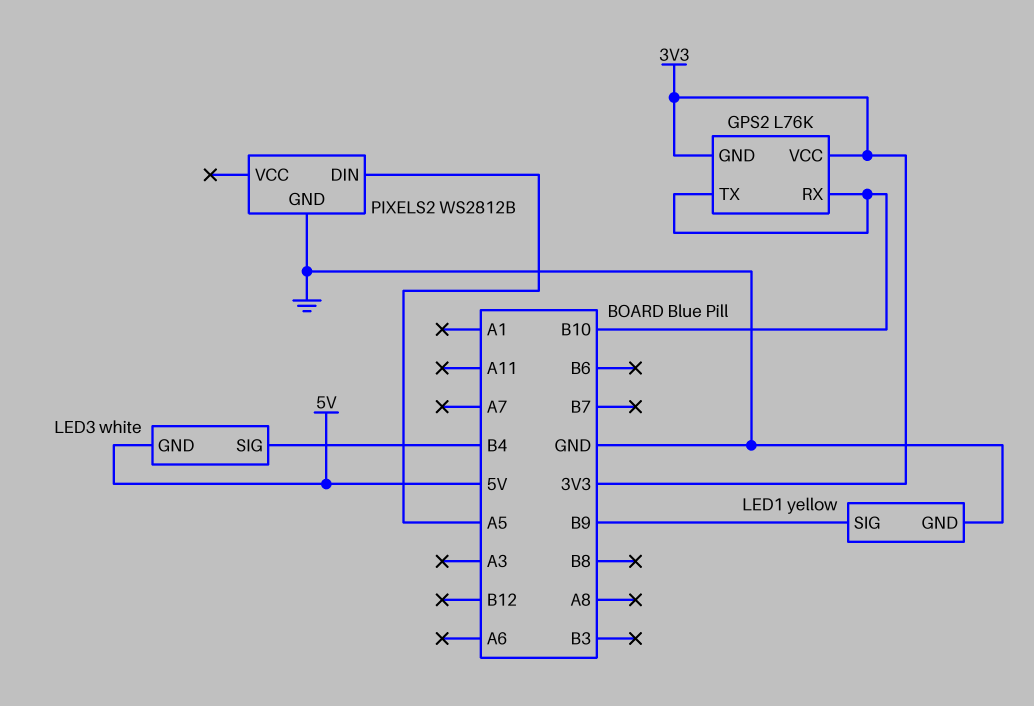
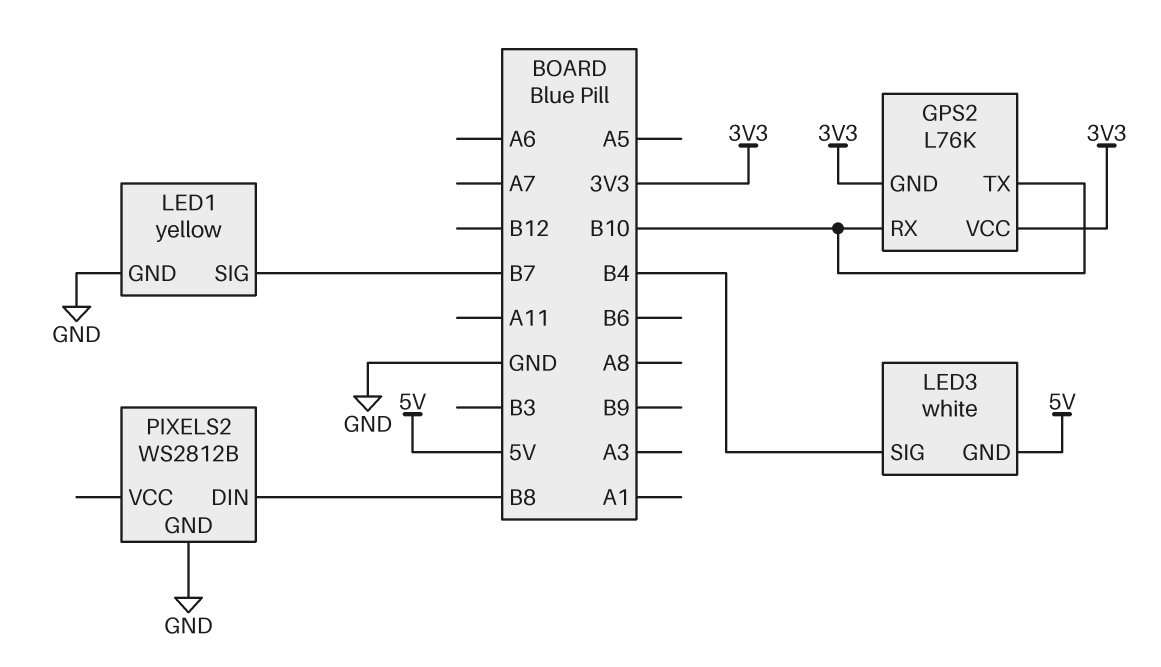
LED1 pin SIG: B9 -> B7
PIXELS2 pin DIN: A5 -> B8

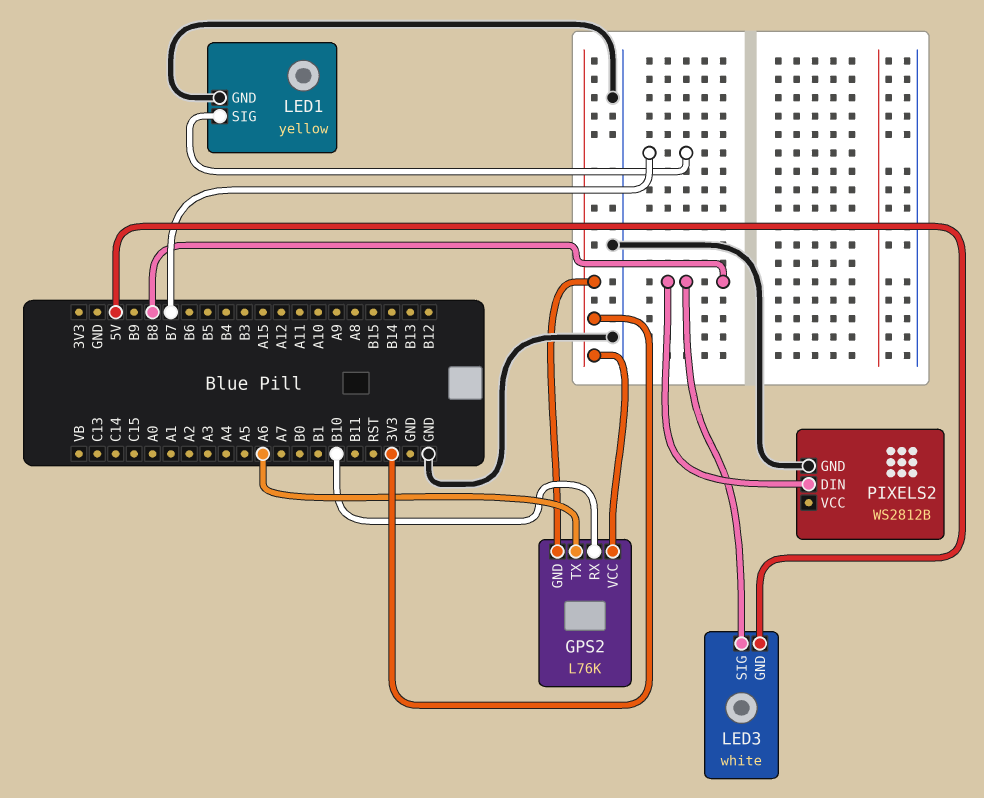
GPS2 pin TX: B10 -> A6
LED3 pin SIG: B4 -> B8

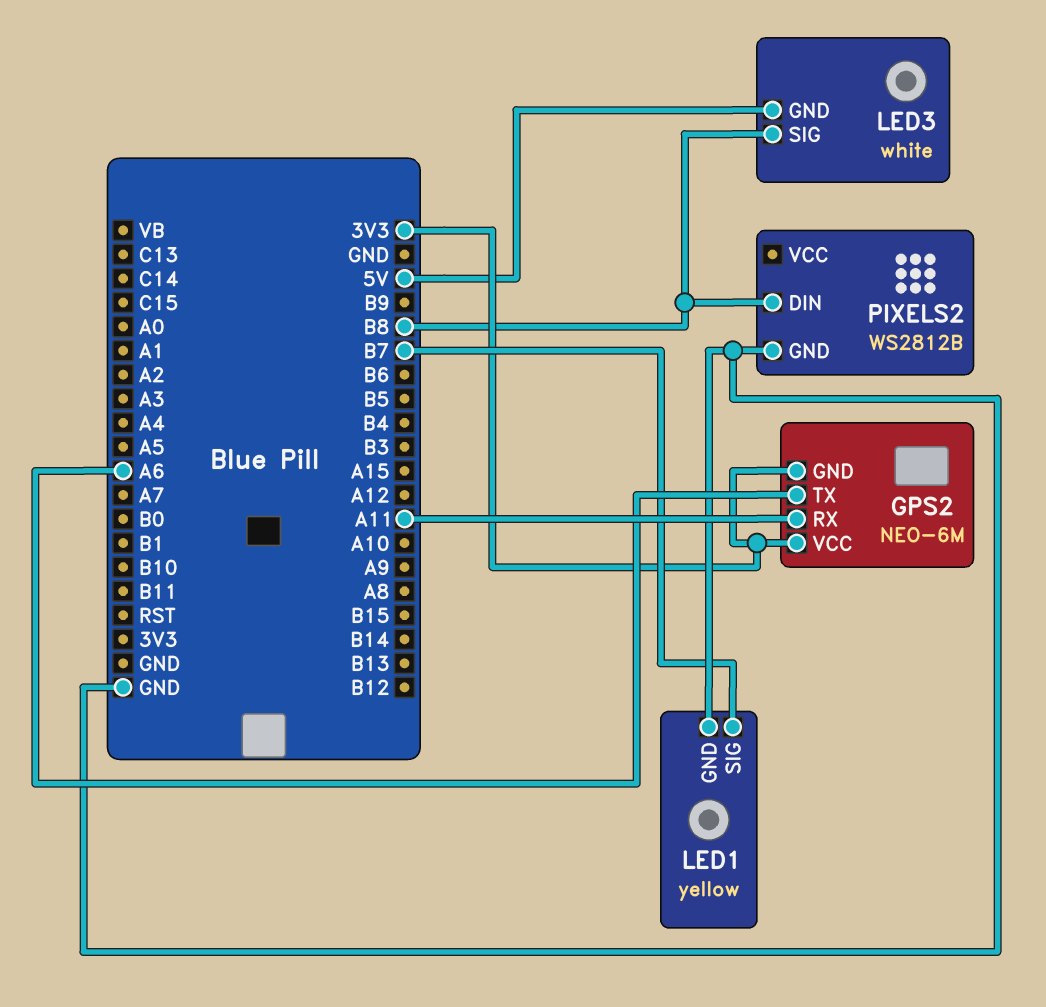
GPS2: L76K -> NEO-6M
GPS2 pin RX: B10 -> A11

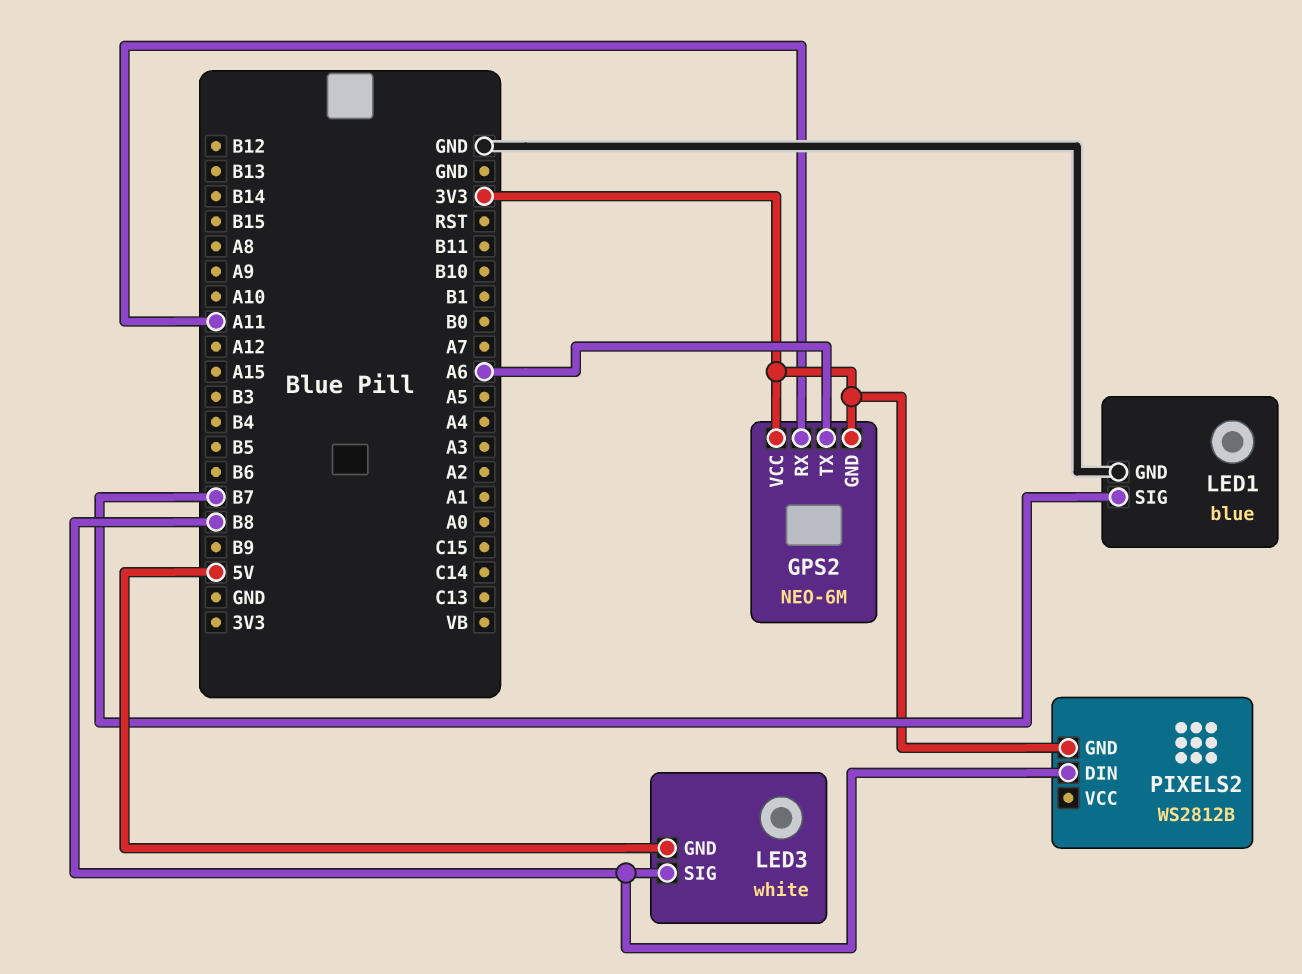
LED1: yellow -> blue
PIXELS2 pin GND: GND -> 3V3

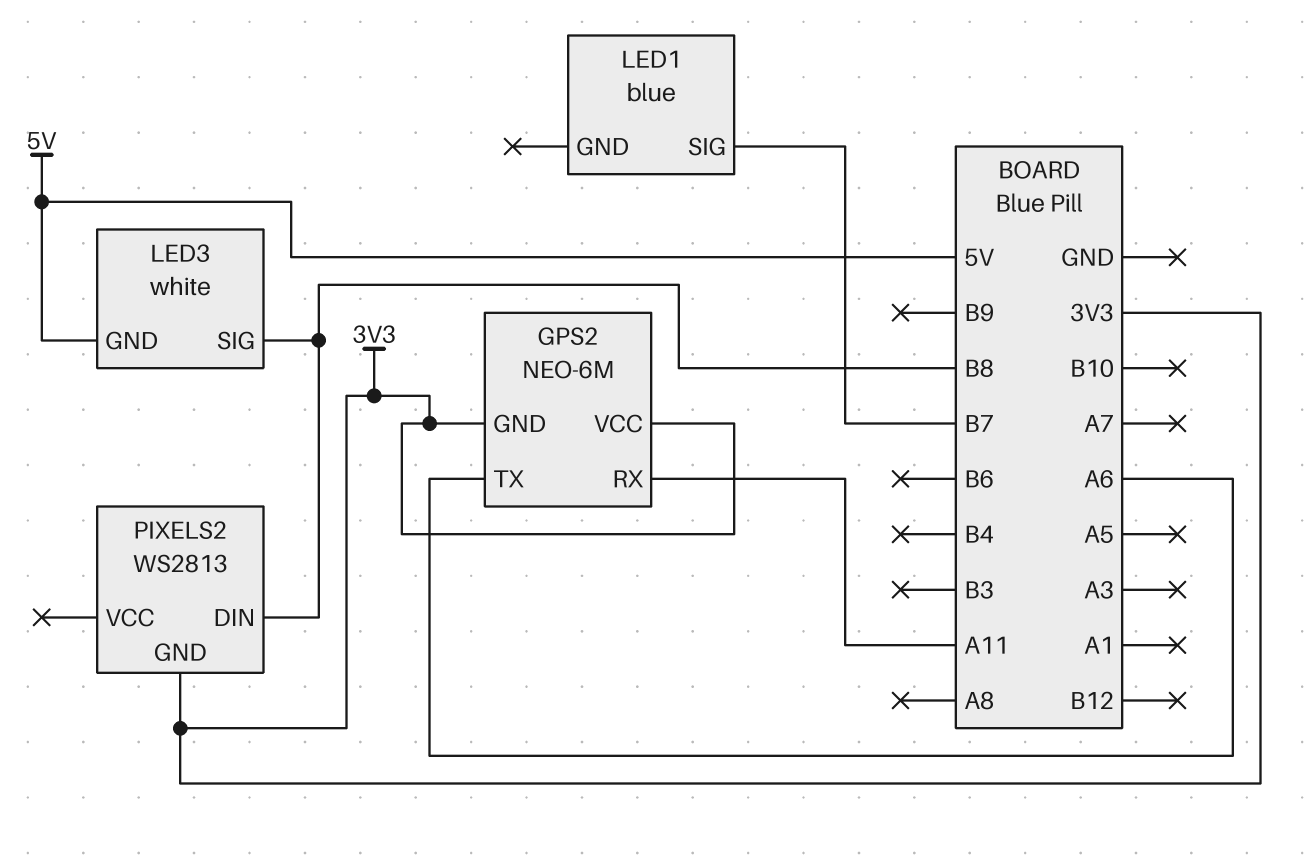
LED1 pin GND: GND -> none
PIXELS2: WS2812B -> WS2813

